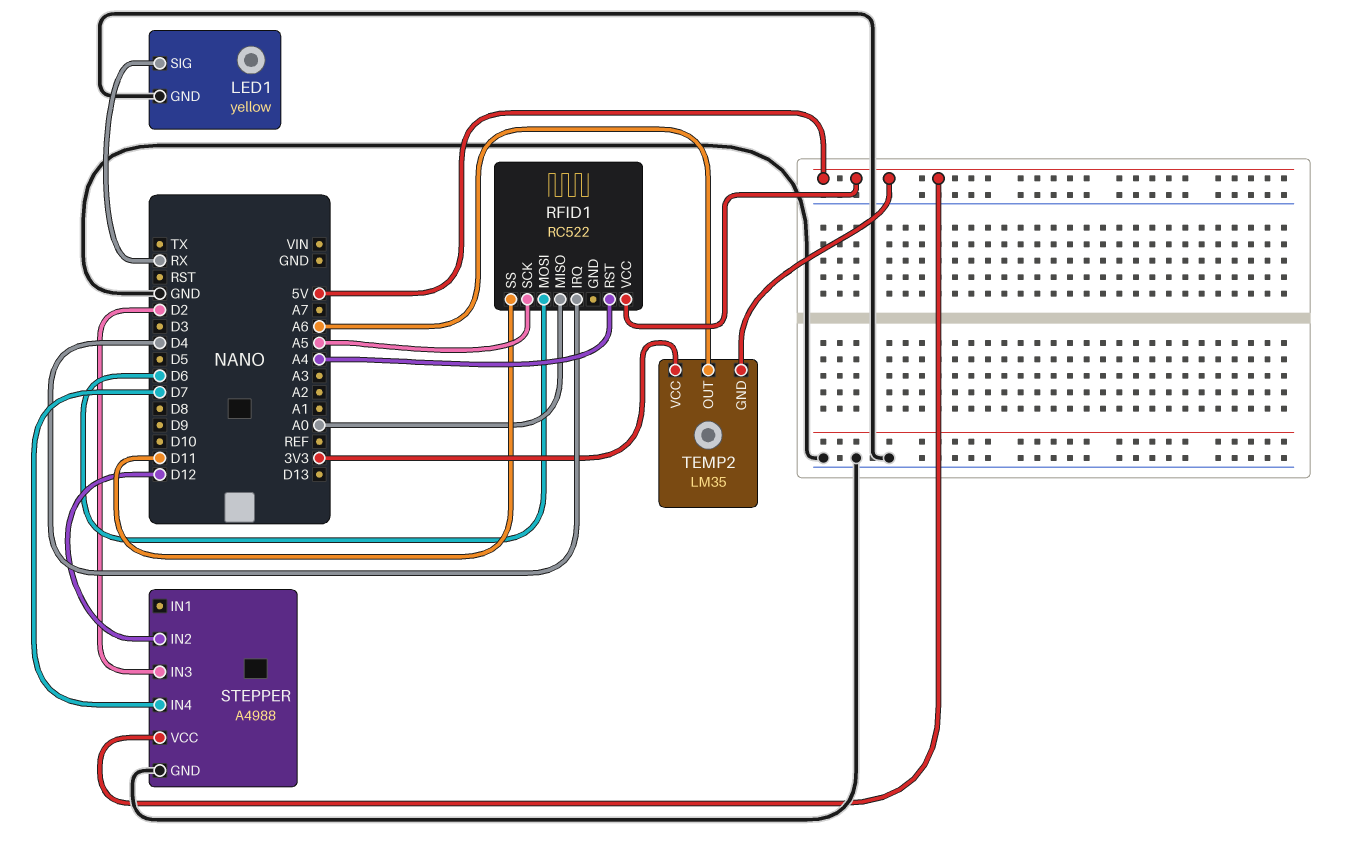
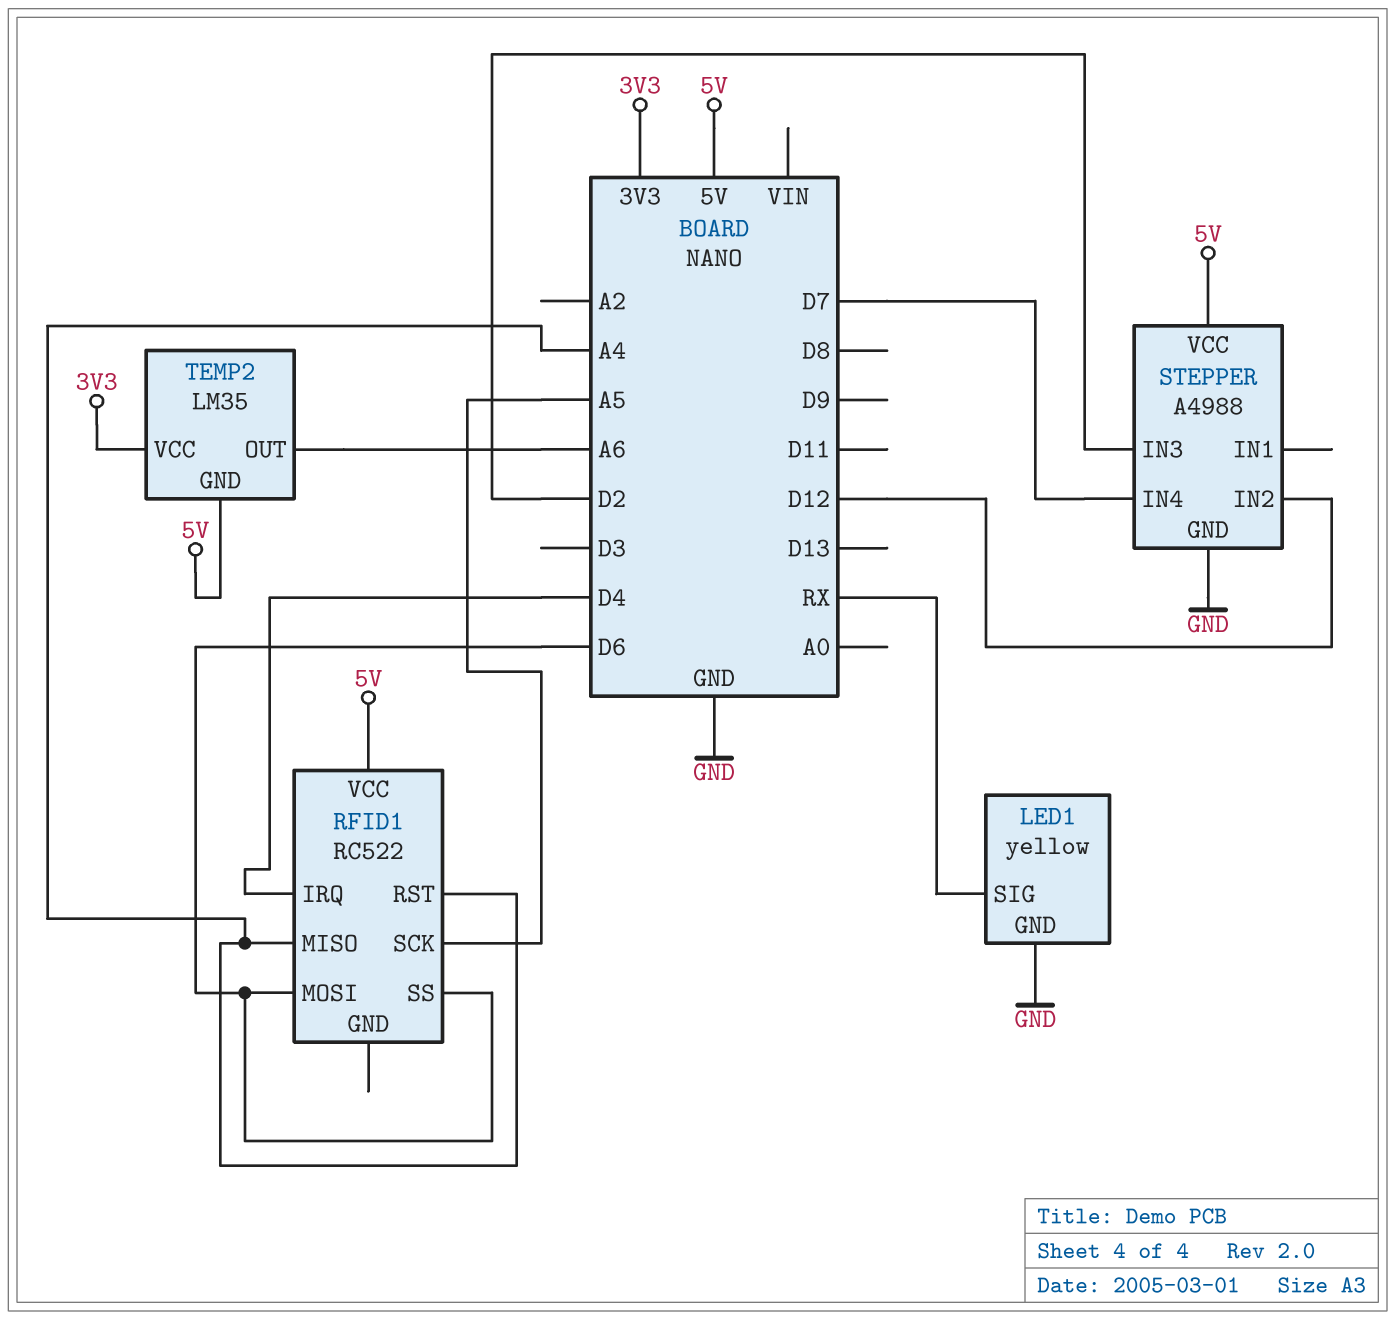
RFID1 pin MISO: A0 -> A4
RFID1 pin SS: D11 -> D6

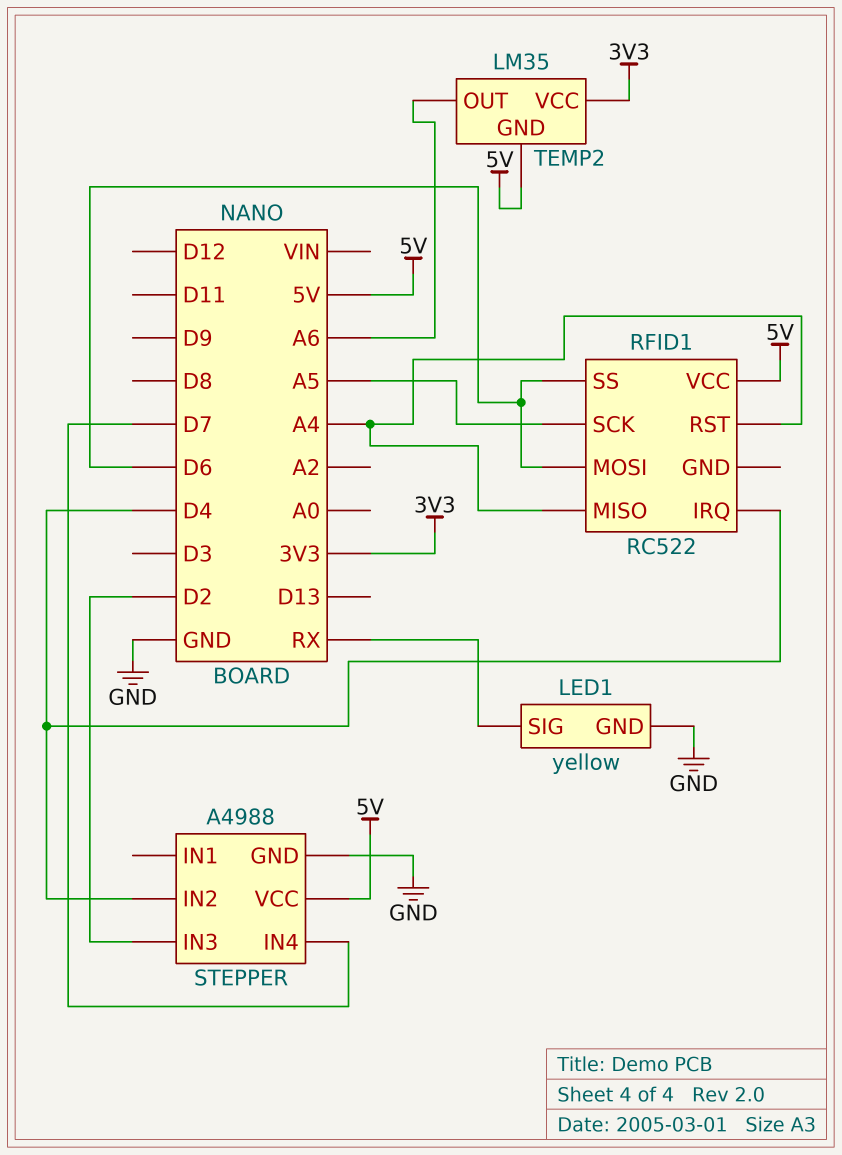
STEPPER pin IN2: D12 -> D4

